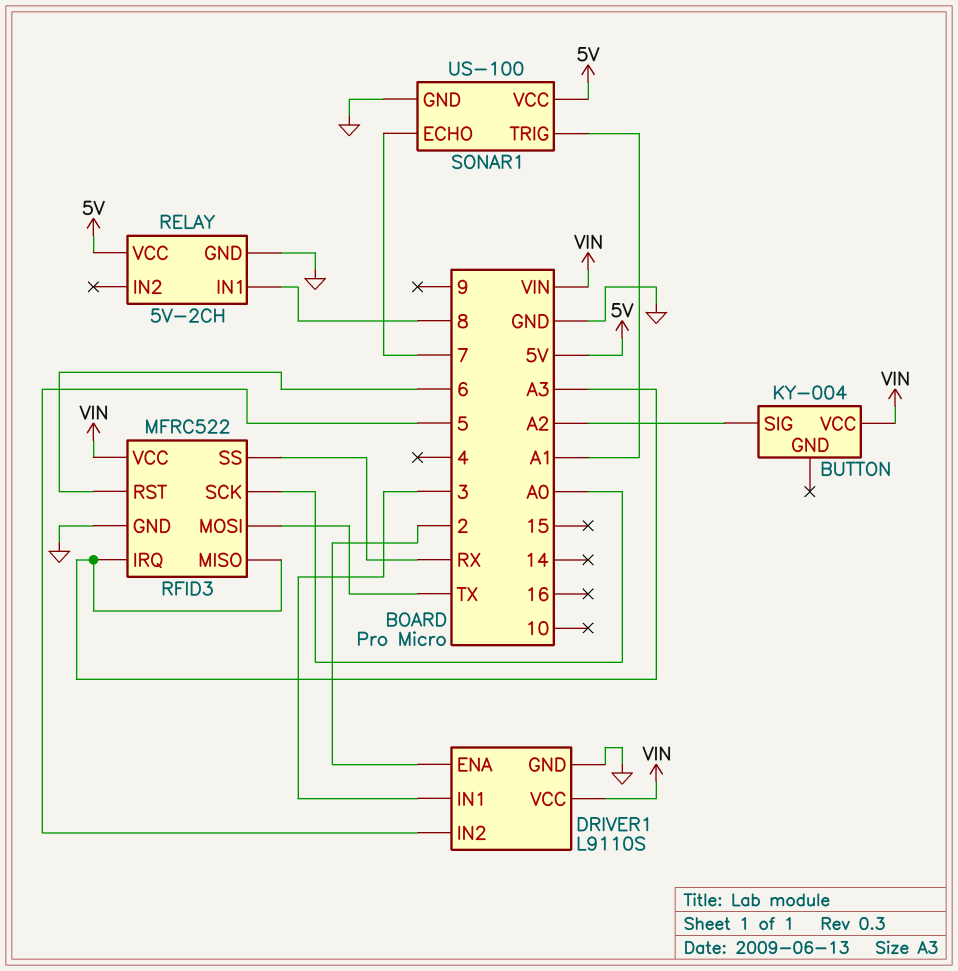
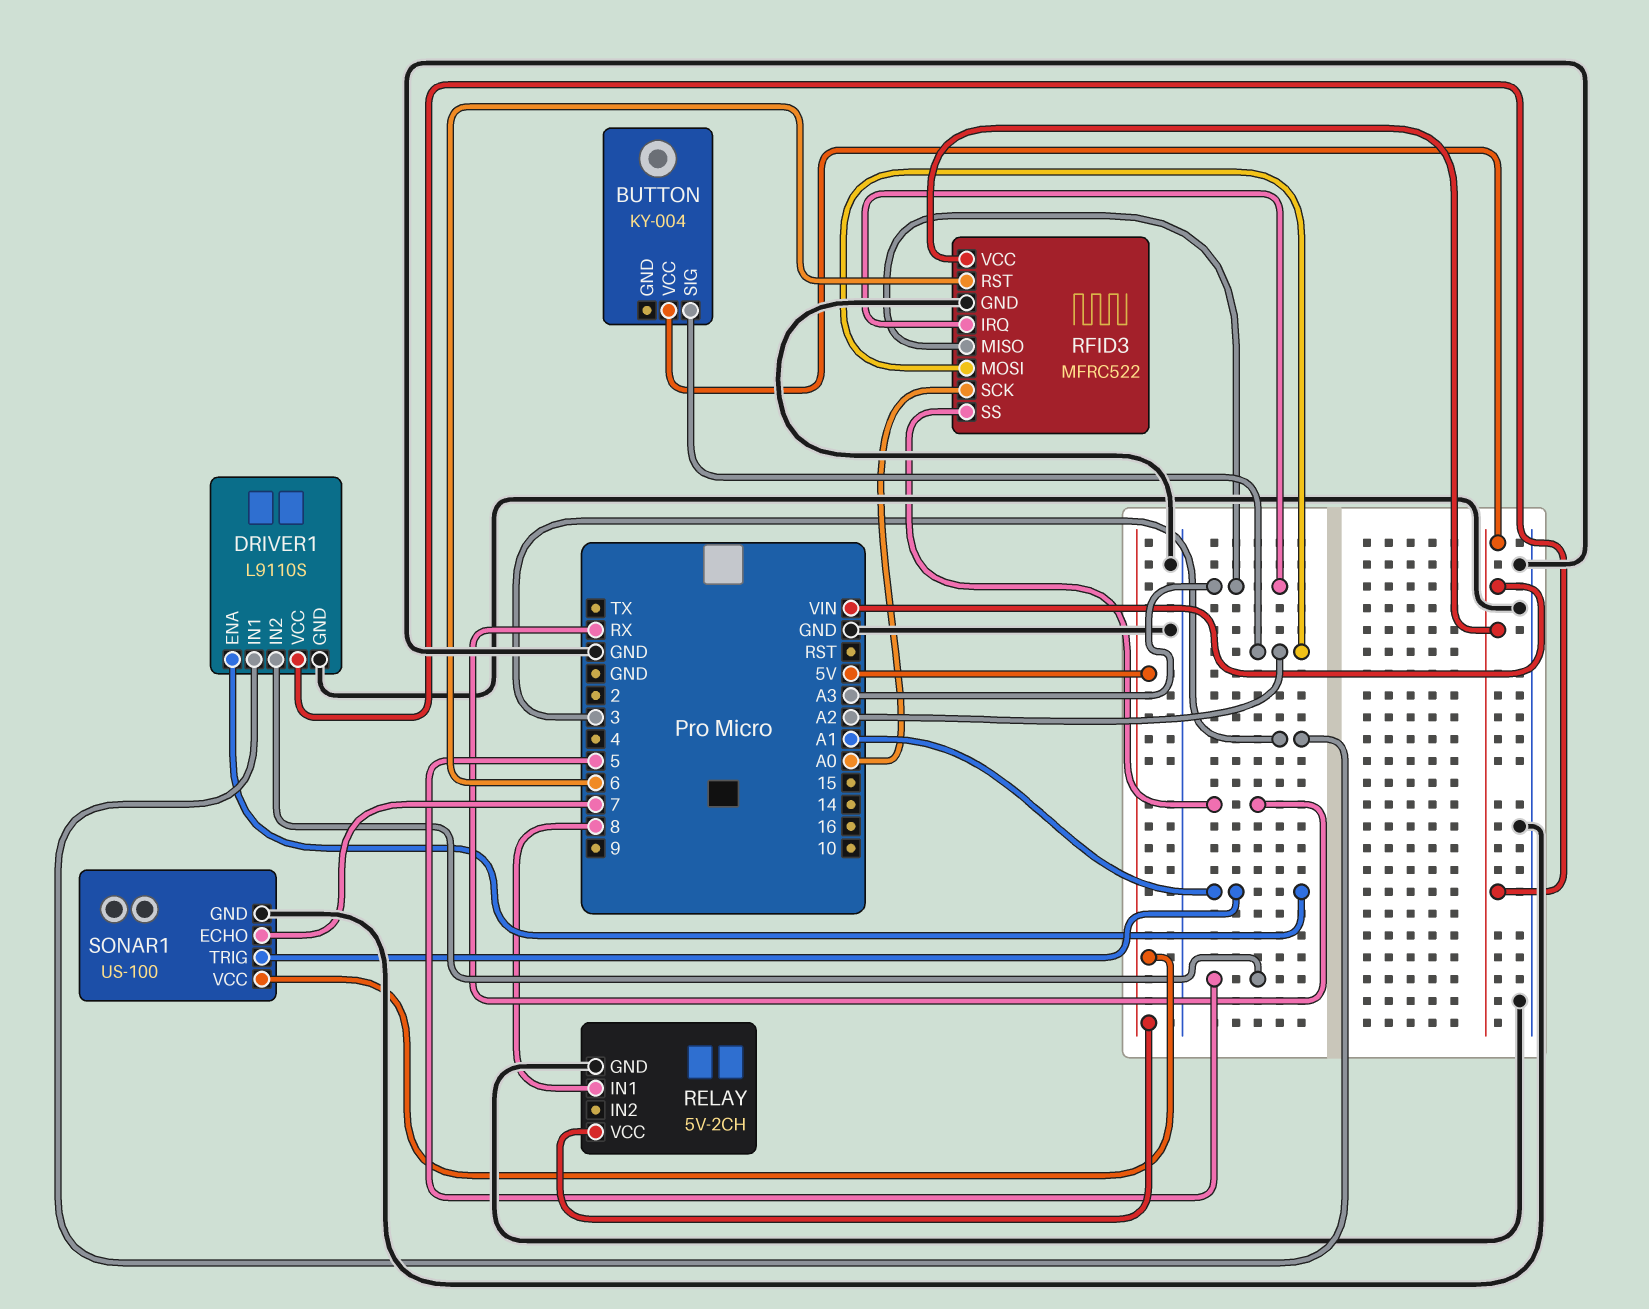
DRIVER1 pin ENA: 2 -> A1
RFID3 pin MOSI: TX -> A2

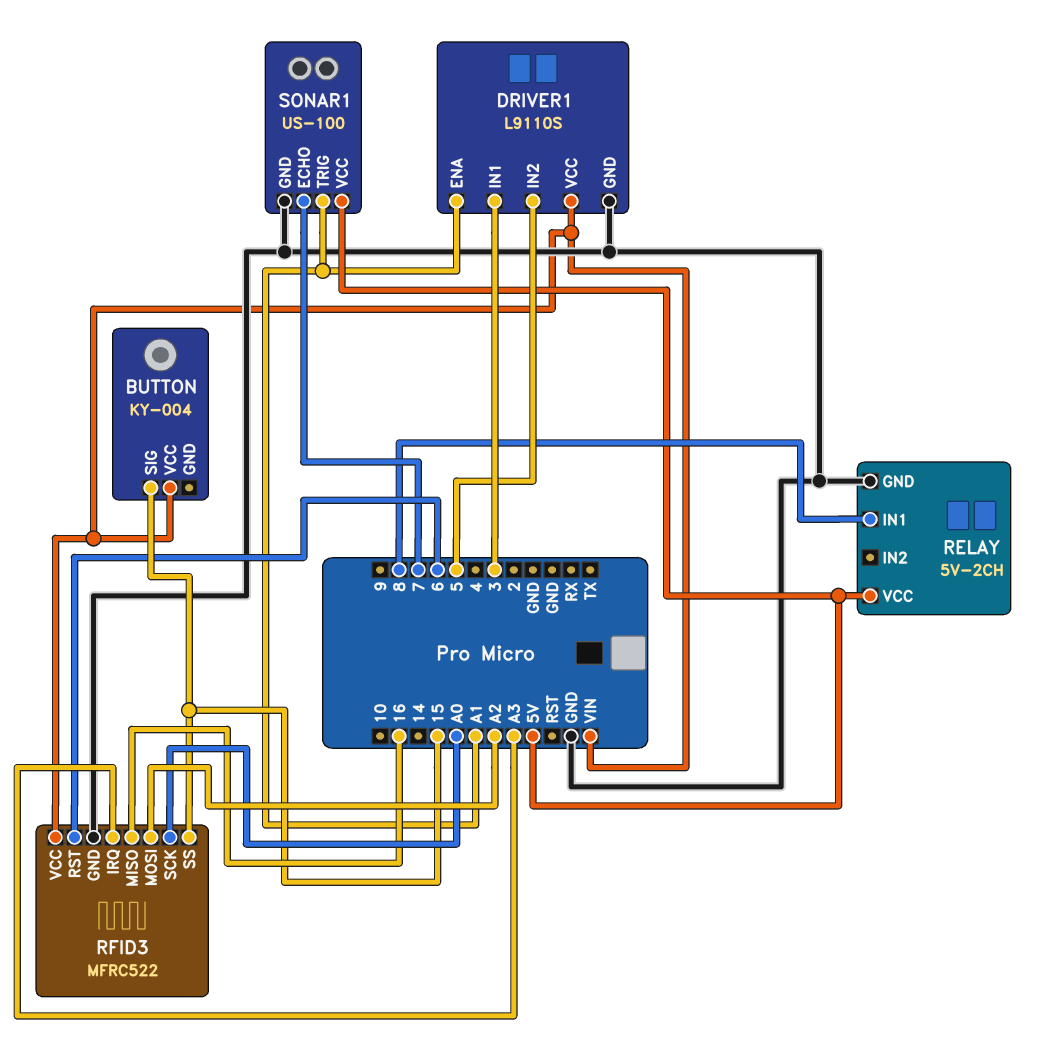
BUTTON pin SIG: A2 -> 15
RFID3 pin MISO: A3 -> 16
RFID3 pin SS: RX -> 15

